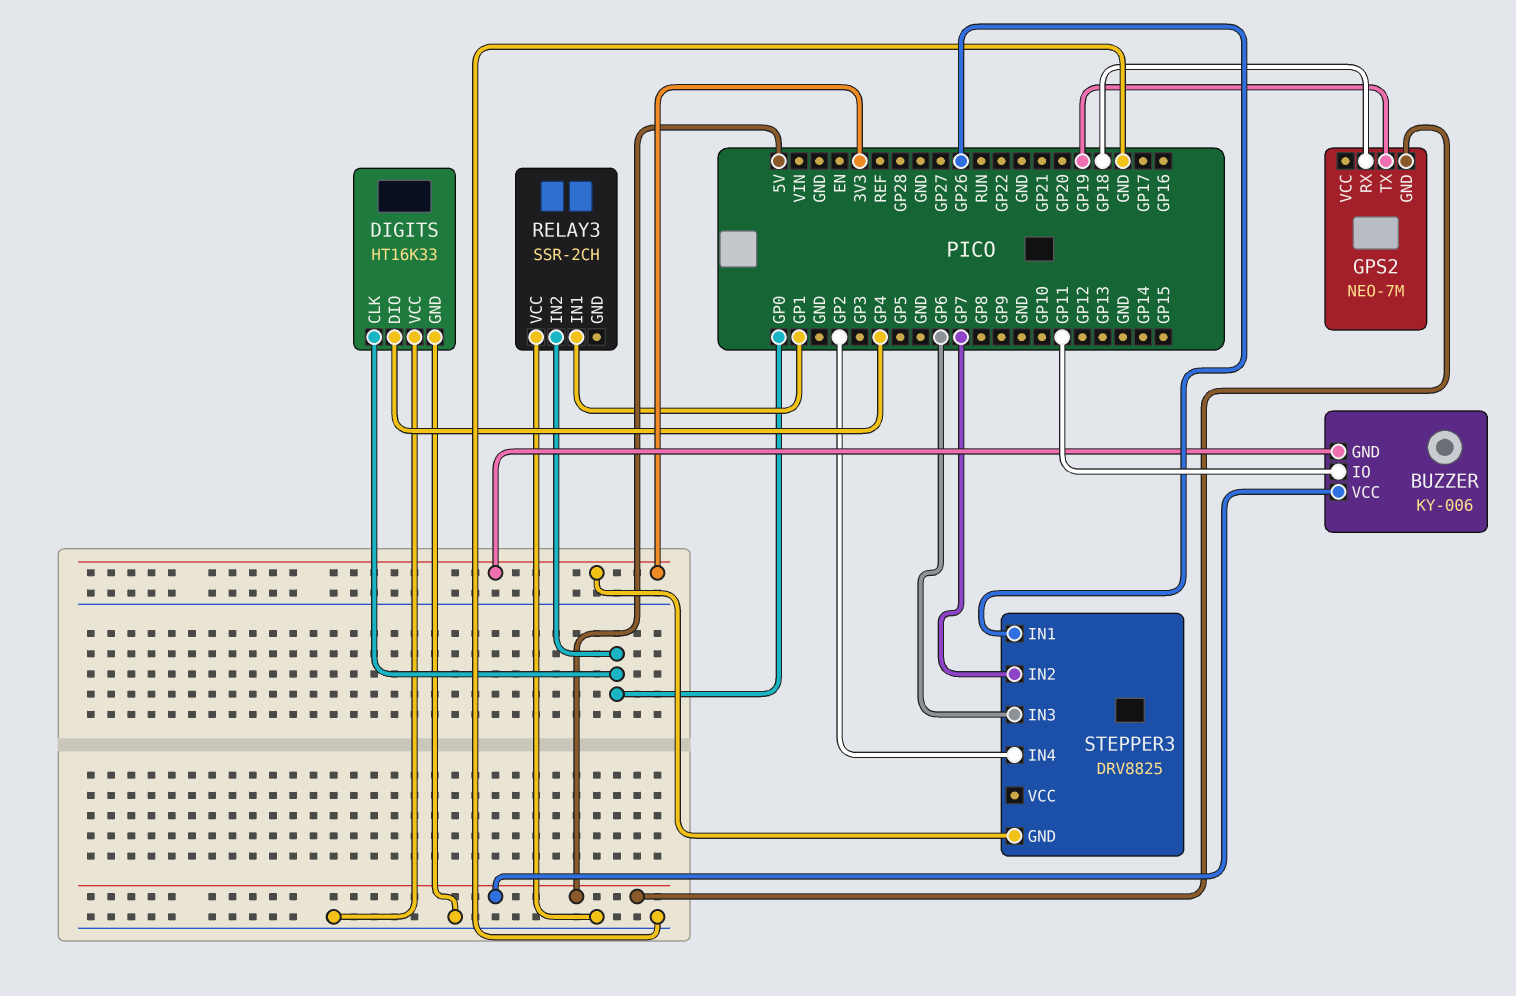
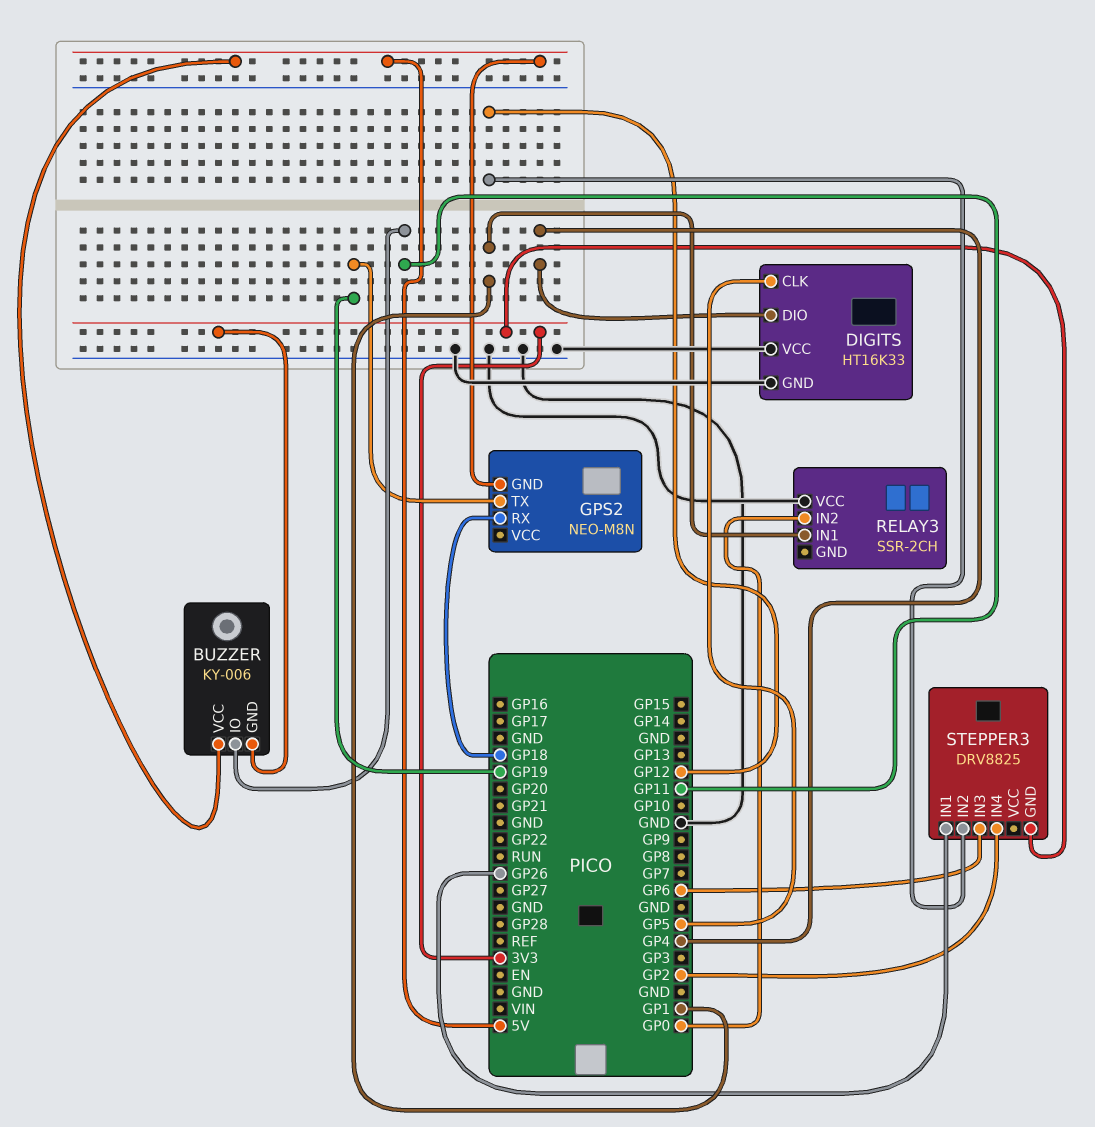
DIGITS pin CLK: GP0 -> GP5
GPS2: NEO-7M -> NEO-M8N
STEPPER3 pin IN2: GP7 -> GP12

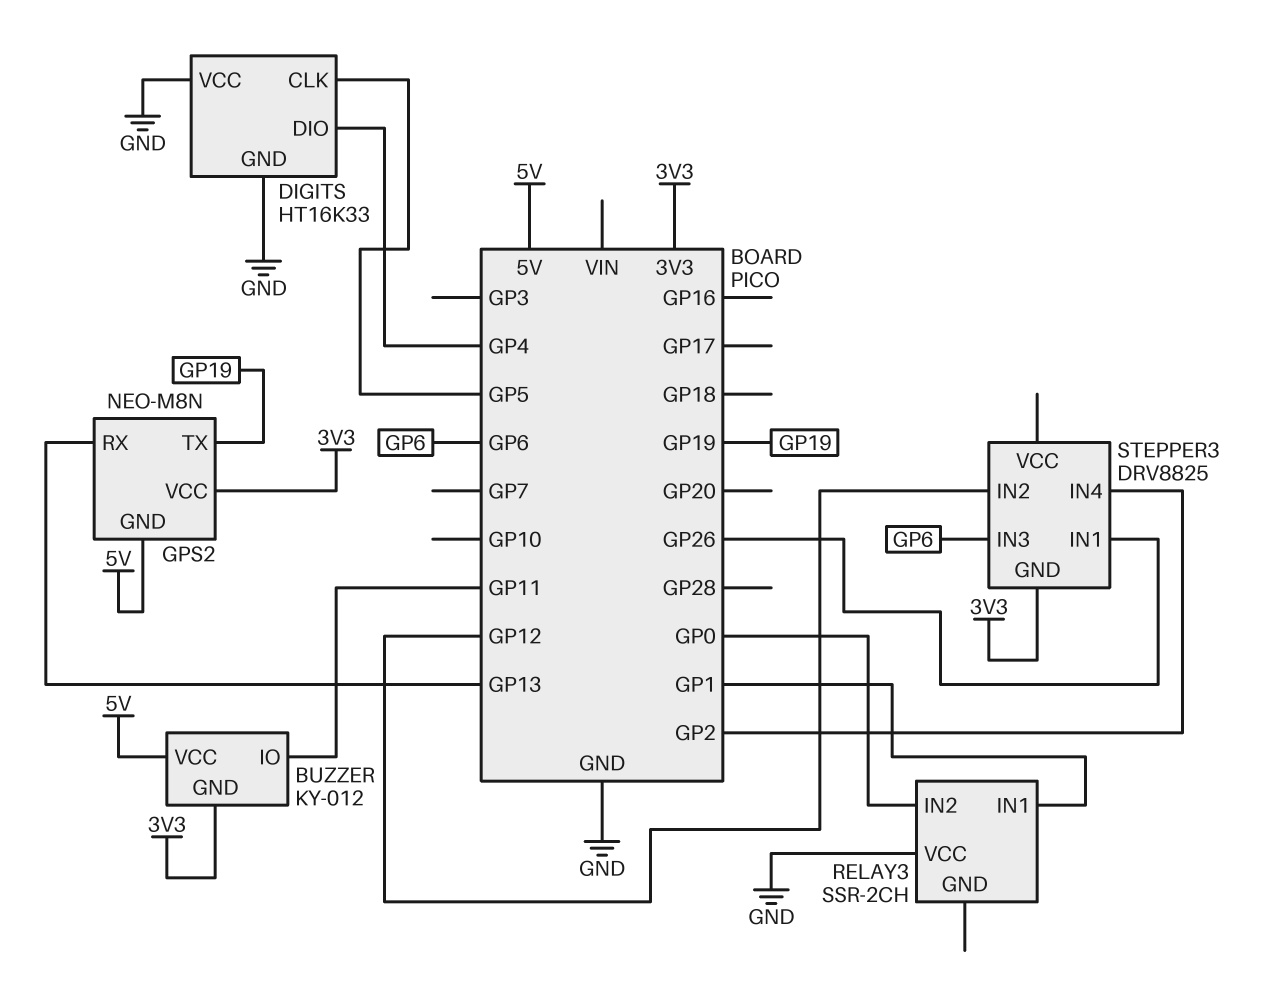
BUZZER: KY-006 -> KY-012
GPS2 pin RX: GP18 -> GP13
GPS2 pin VCC: none -> 3V3

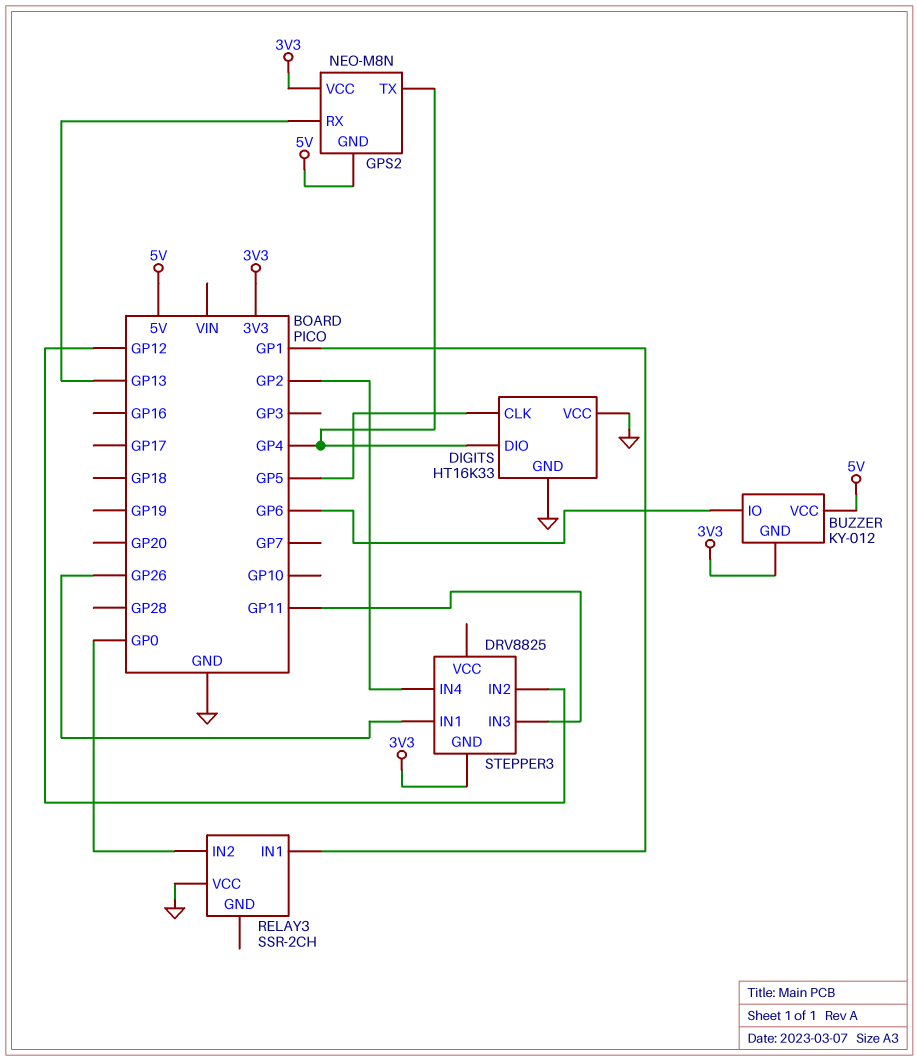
BUZZER pin IO: GP11 -> GP6
GPS2 pin TX: GP19 -> GP4
STEPPER3 pin IN3: GP6 -> GP11

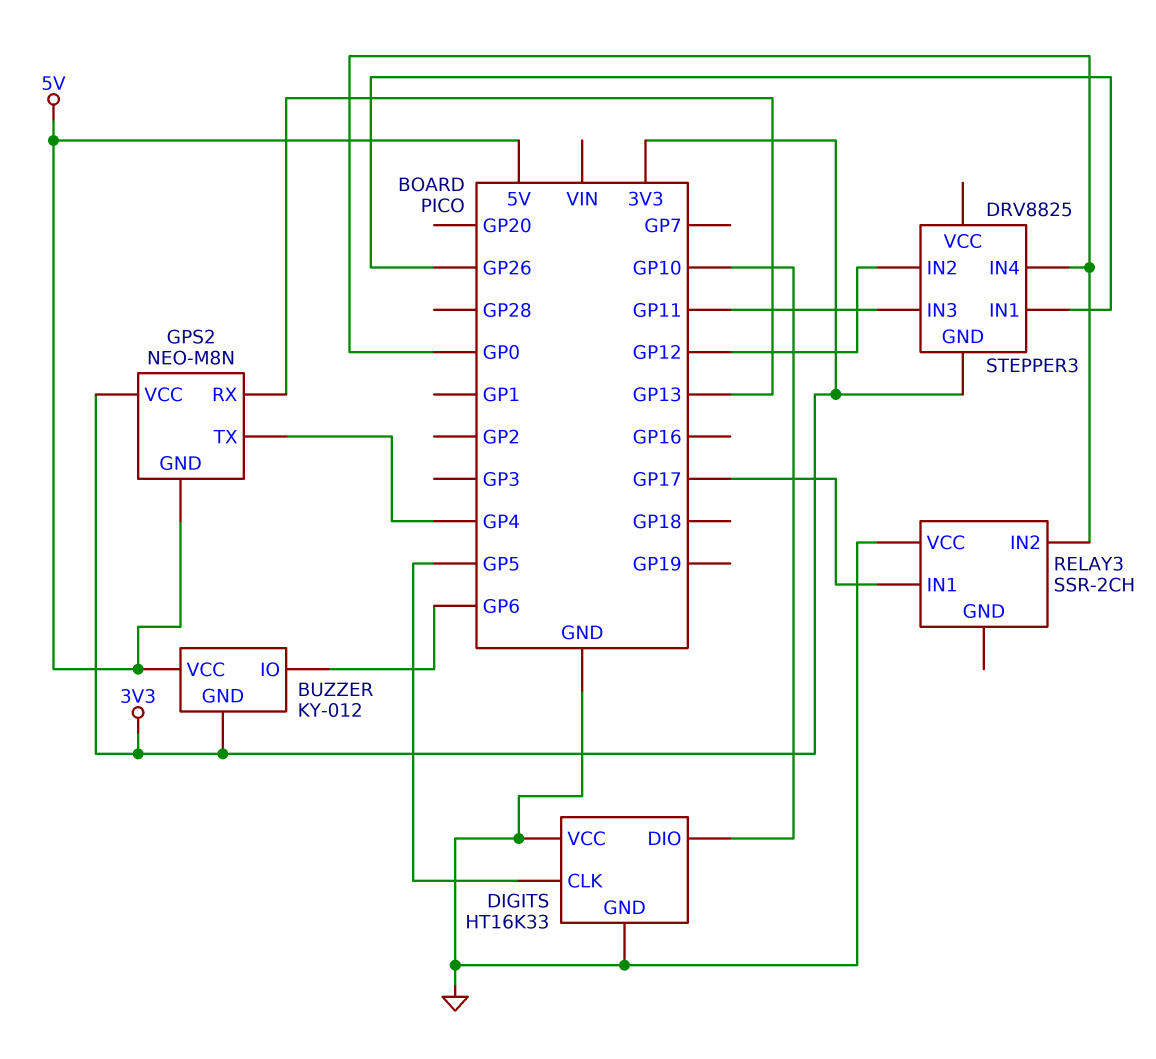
DIGITS pin DIO: GP4 -> GP10
RELAY3 pin IN1: GP1 -> GP17
STEPPER3 pin IN4: GP2 -> GP0

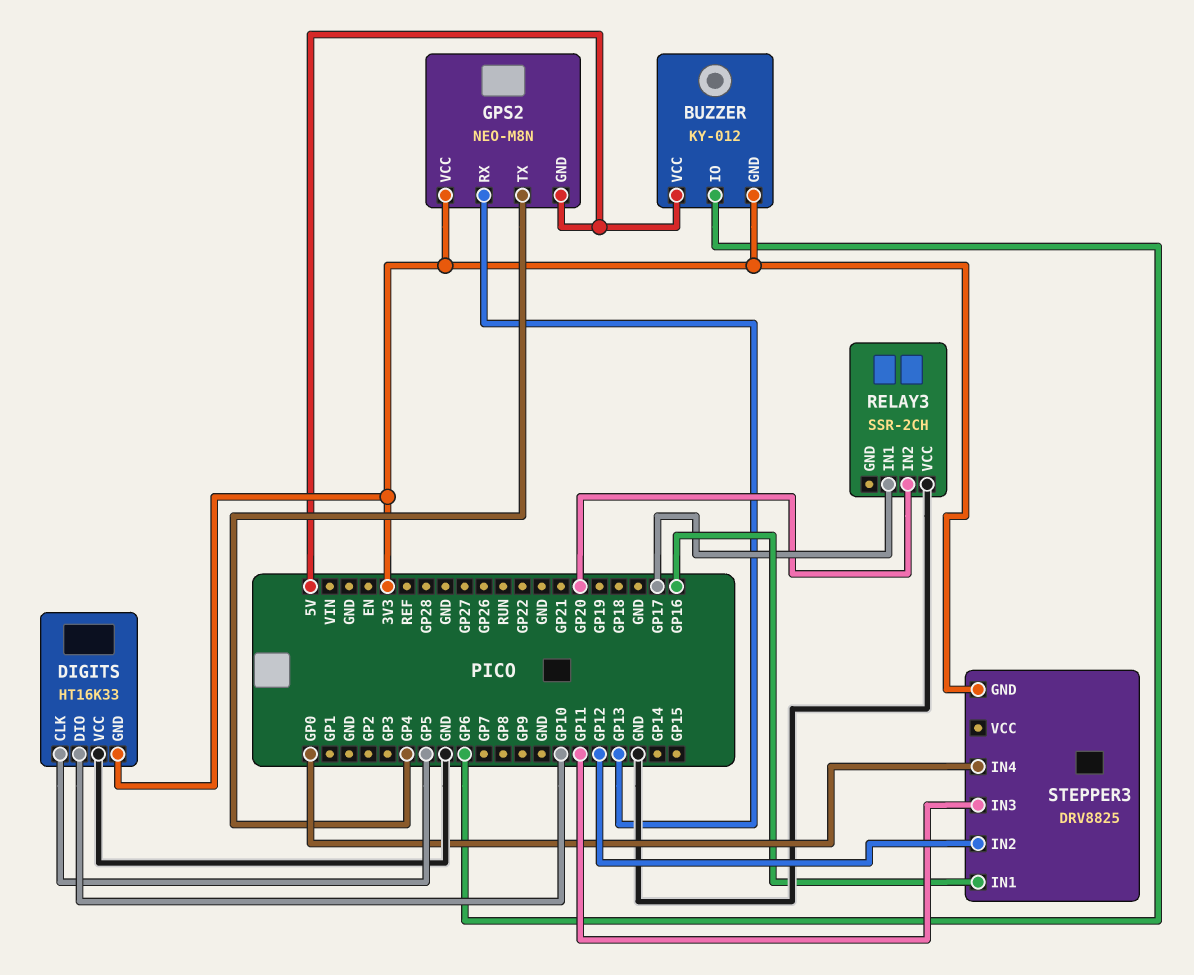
DIGITS pin GND: GND -> 3V3
RELAY3 pin IN2: GP0 -> GP20
STEPPER3 pin IN1: GP26 -> GP16

